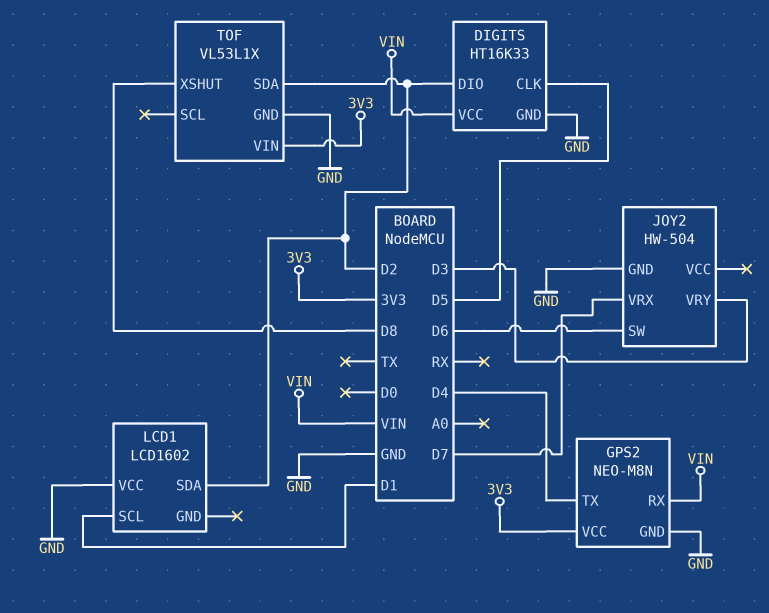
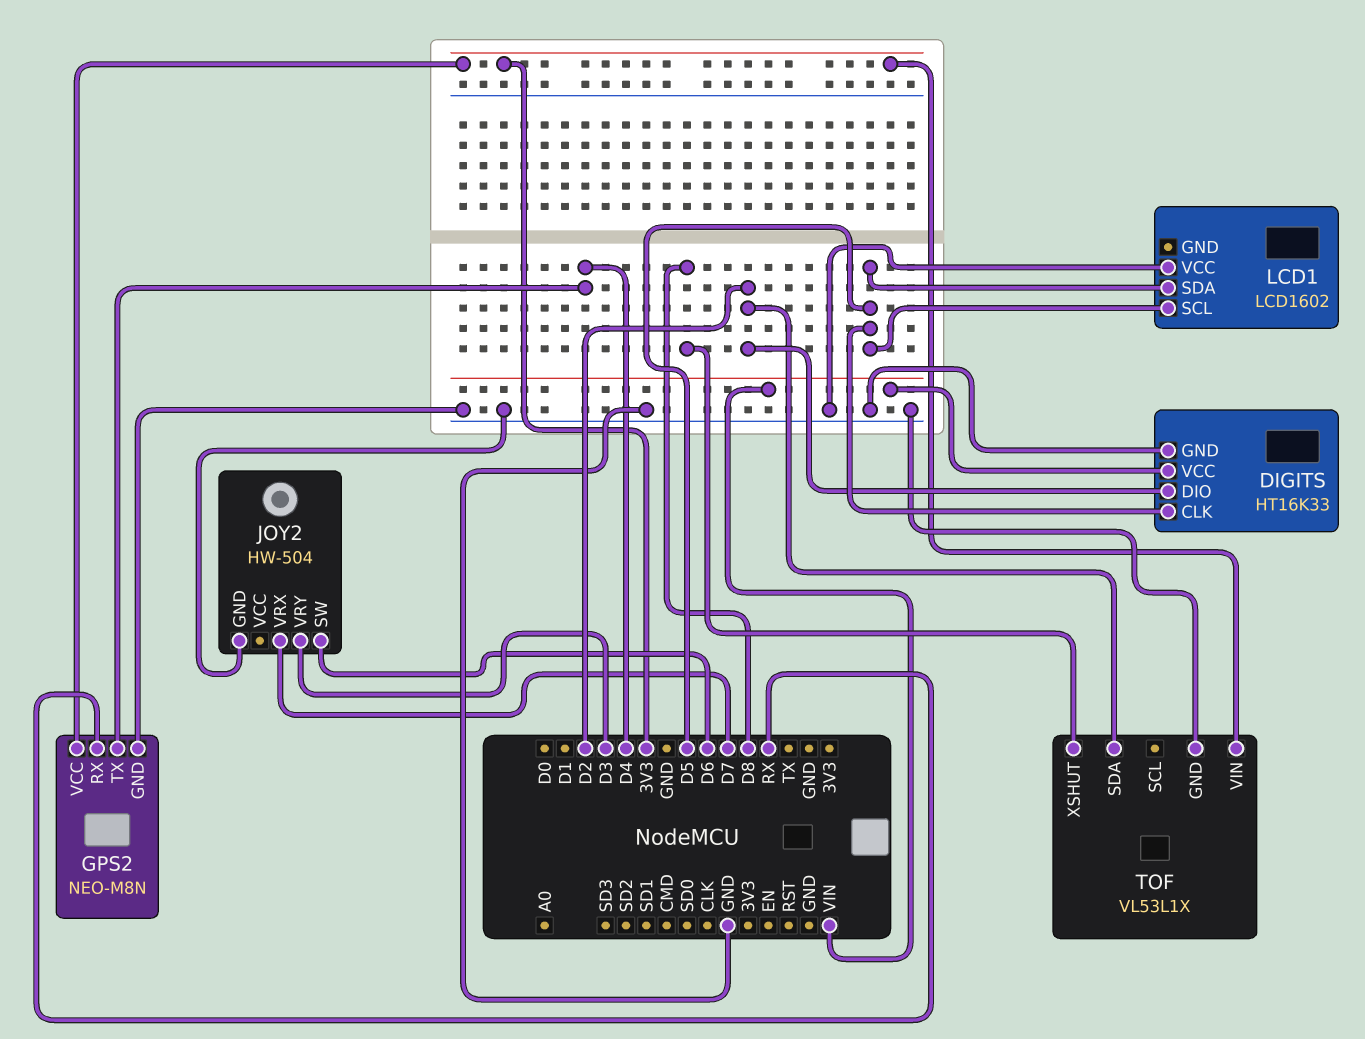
GPS2 pin RX: VIN -> RX
LCD1 pin SCL: D1 -> D5
LCD1 pin SDA: D2 -> D5

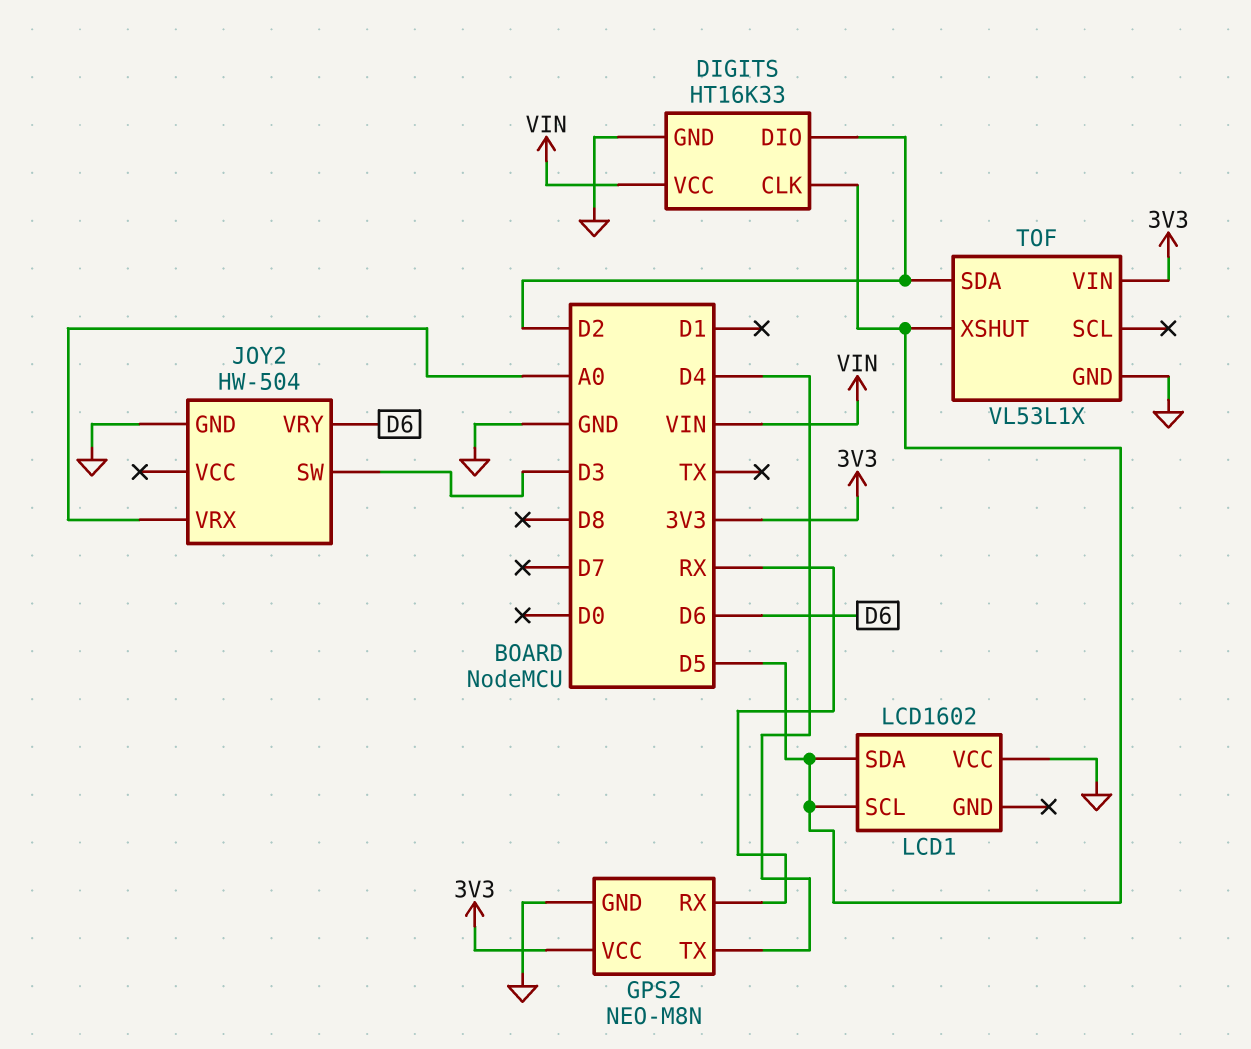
JOY2 pin SW: D6 -> D3
JOY2 pin VRX: D7 -> A0
JOY2 pin VRY: D3 -> D6
TOF pin XSHUT: D8 -> D5

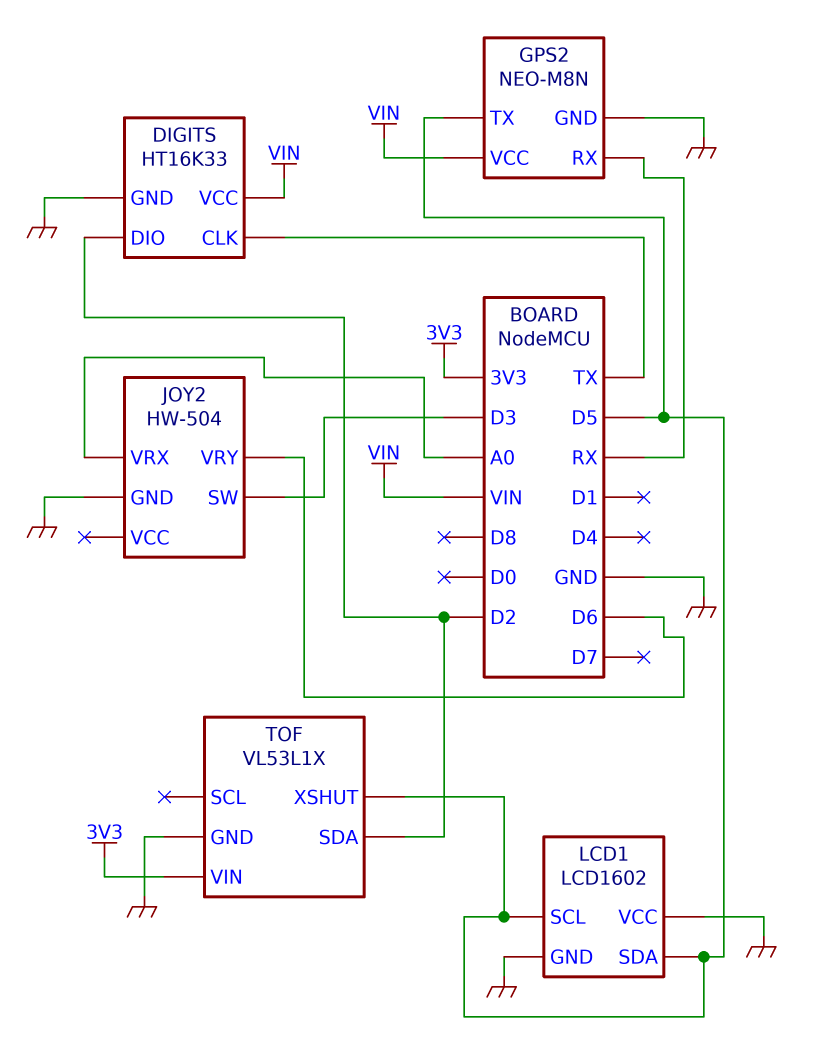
DIGITS pin CLK: D5 -> TX
GPS2 pin TX: D4 -> D5
GPS2 pin VCC: 3V3 -> VIN
LCD1 pin GND: none -> GND

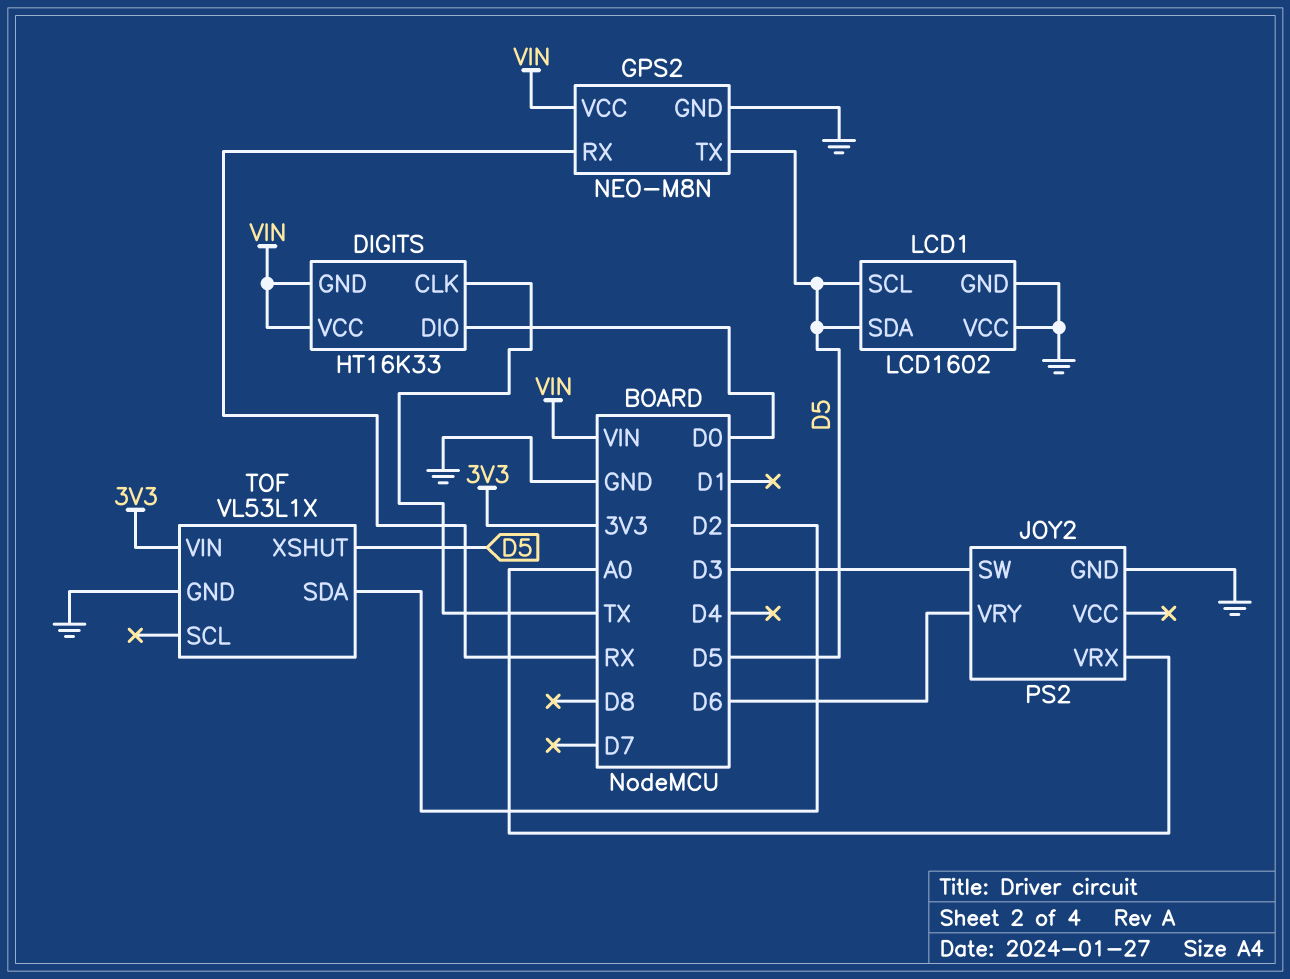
DIGITS pin DIO: D2 -> D0
DIGITS pin GND: GND -> VIN
JOY2: HW-504 -> PS2

